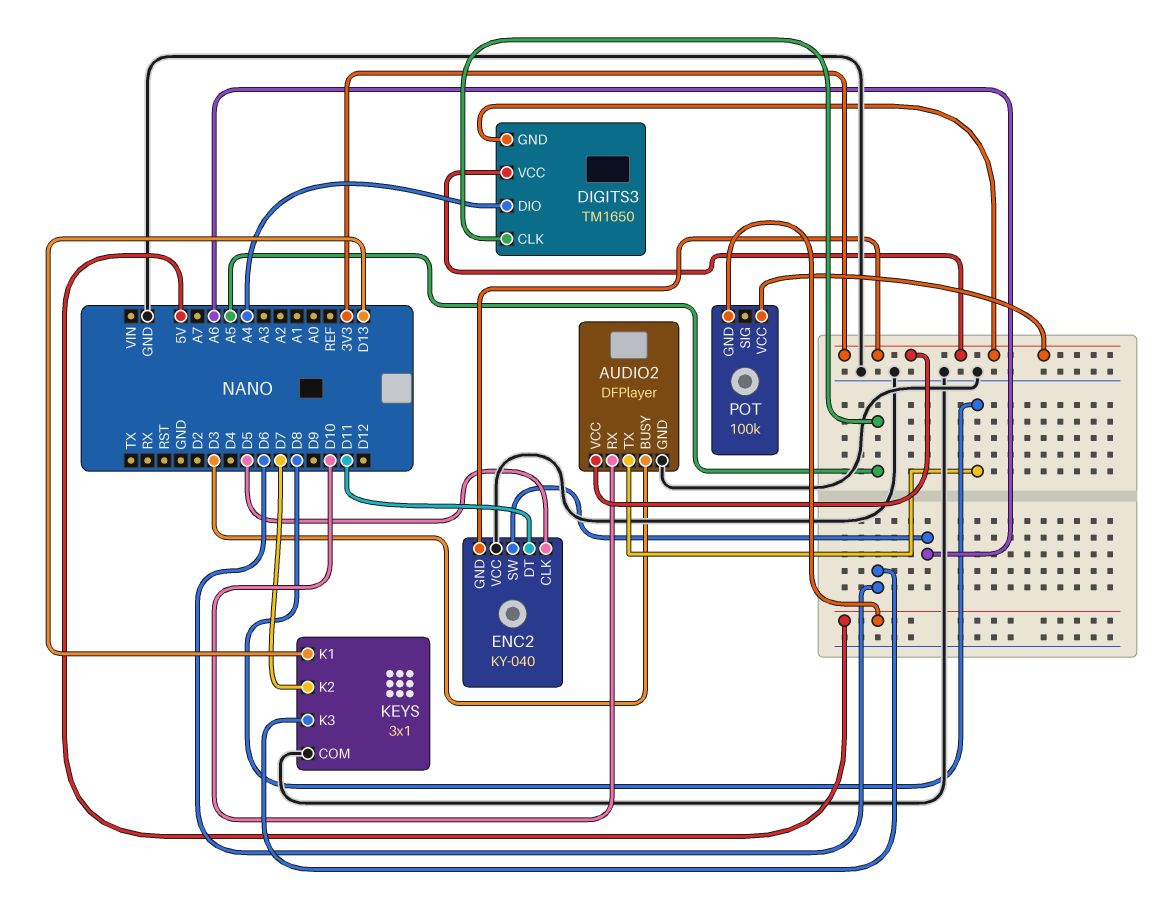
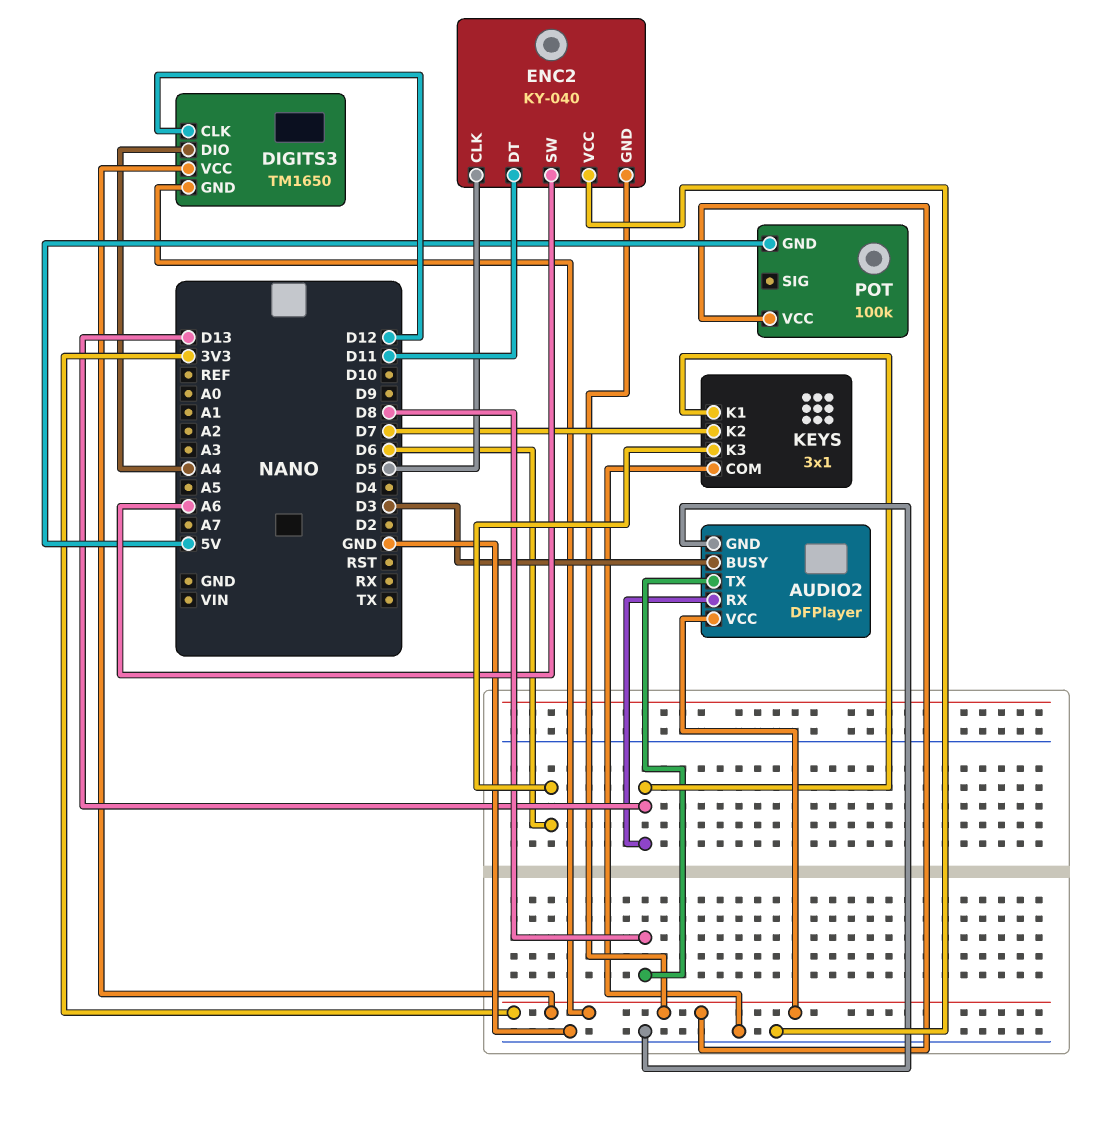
AUDIO2 pin RX: D10 -> D13
DIGITS3 pin CLK: A5 -> D12

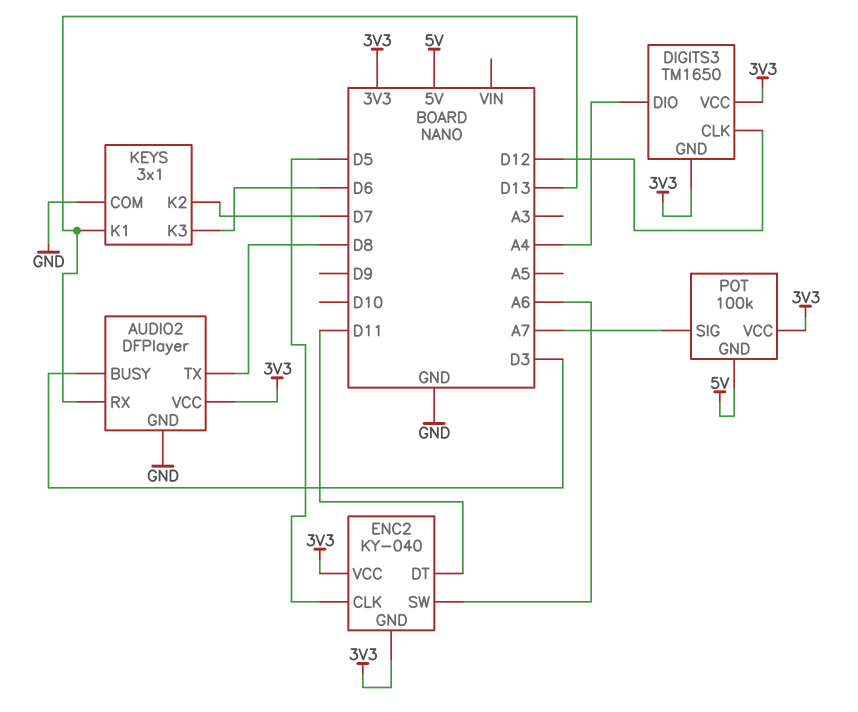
ENC2 pin VCC: GND -> 3V3
POT pin SIG: none -> A7

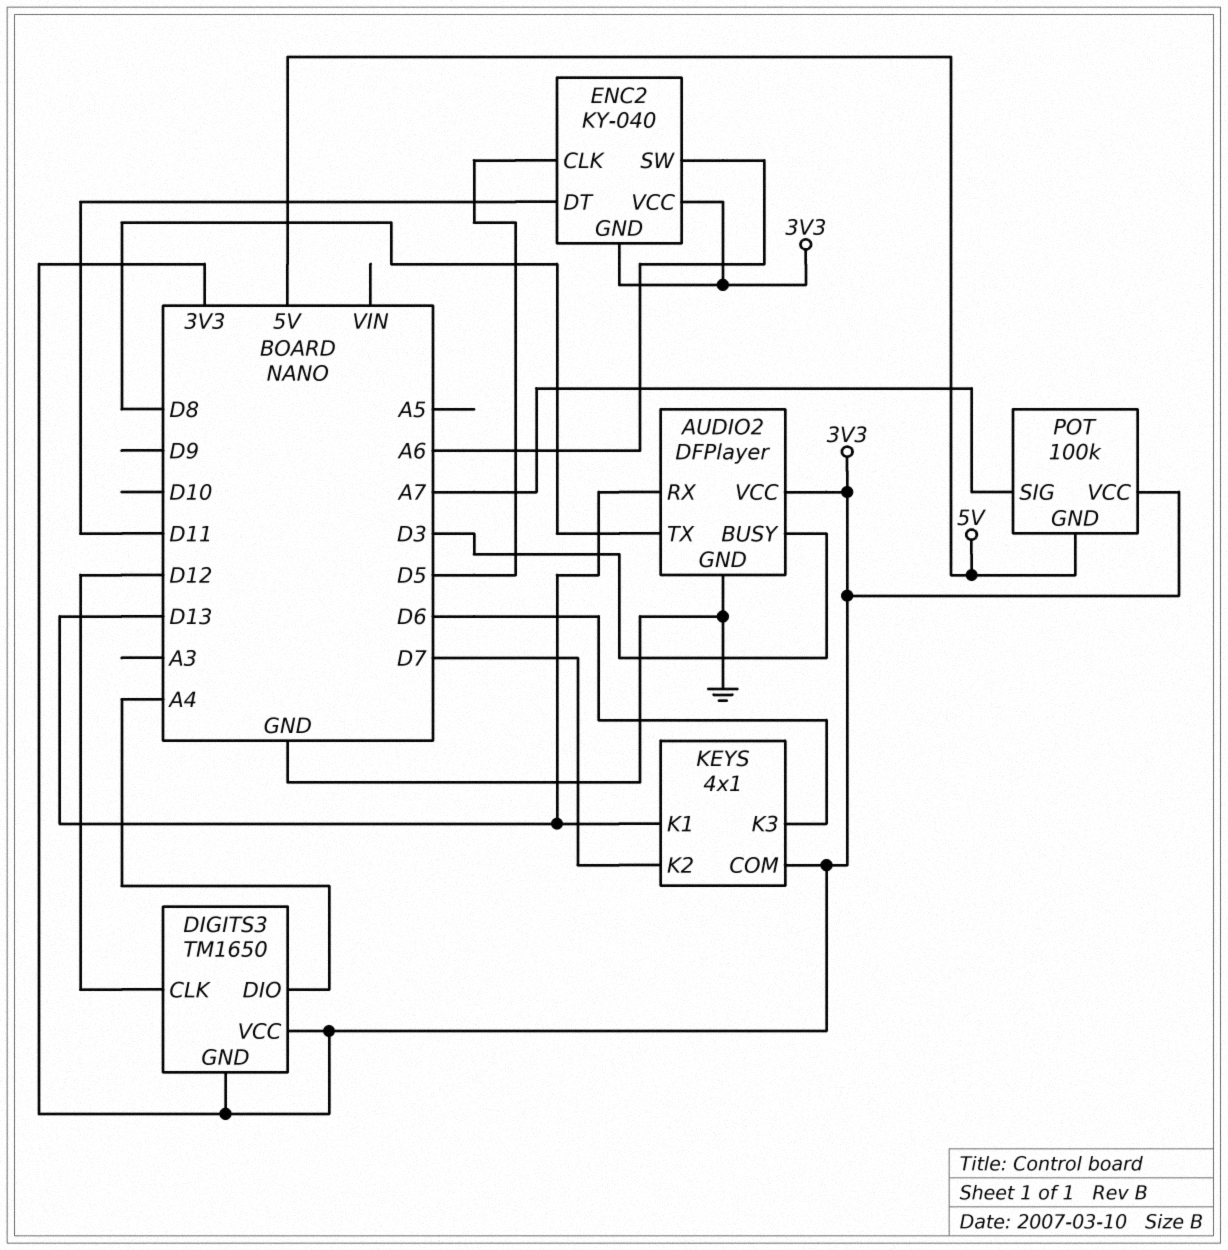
KEYS: 3x1 -> 4x1
KEYS pin COM: GND -> 3V3

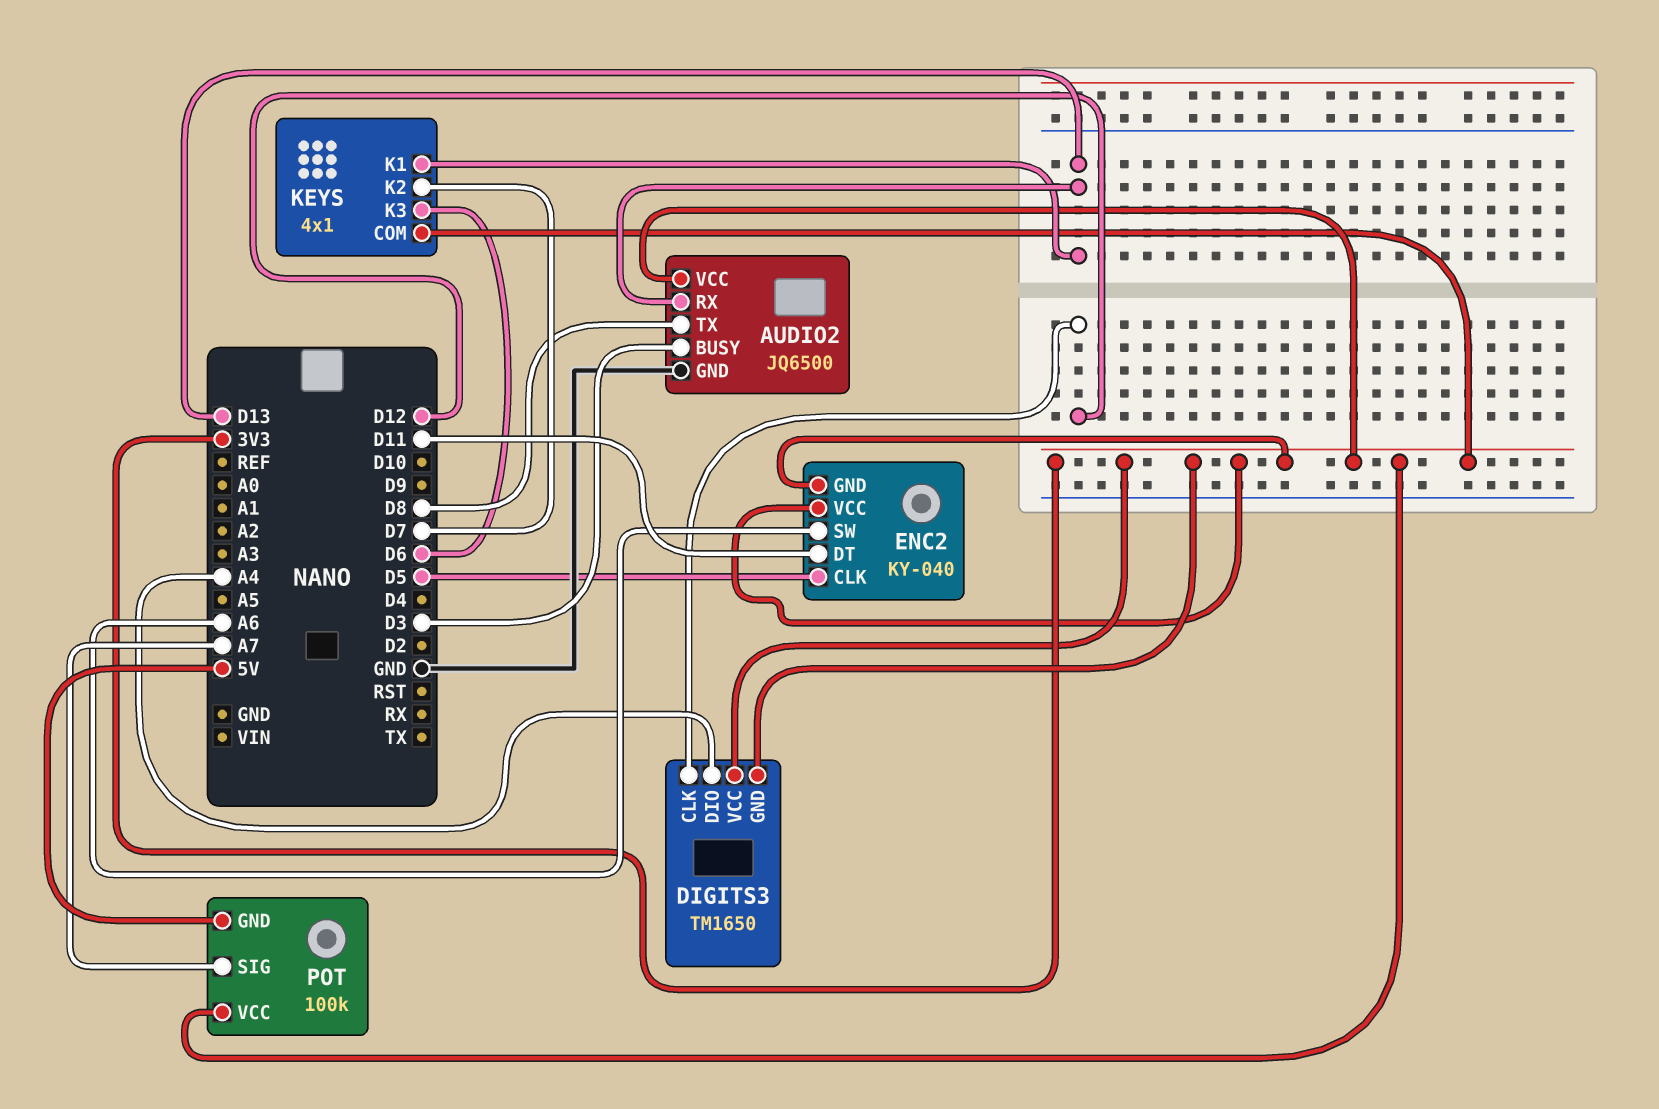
AUDIO2: DFPlayer -> JQ6500

